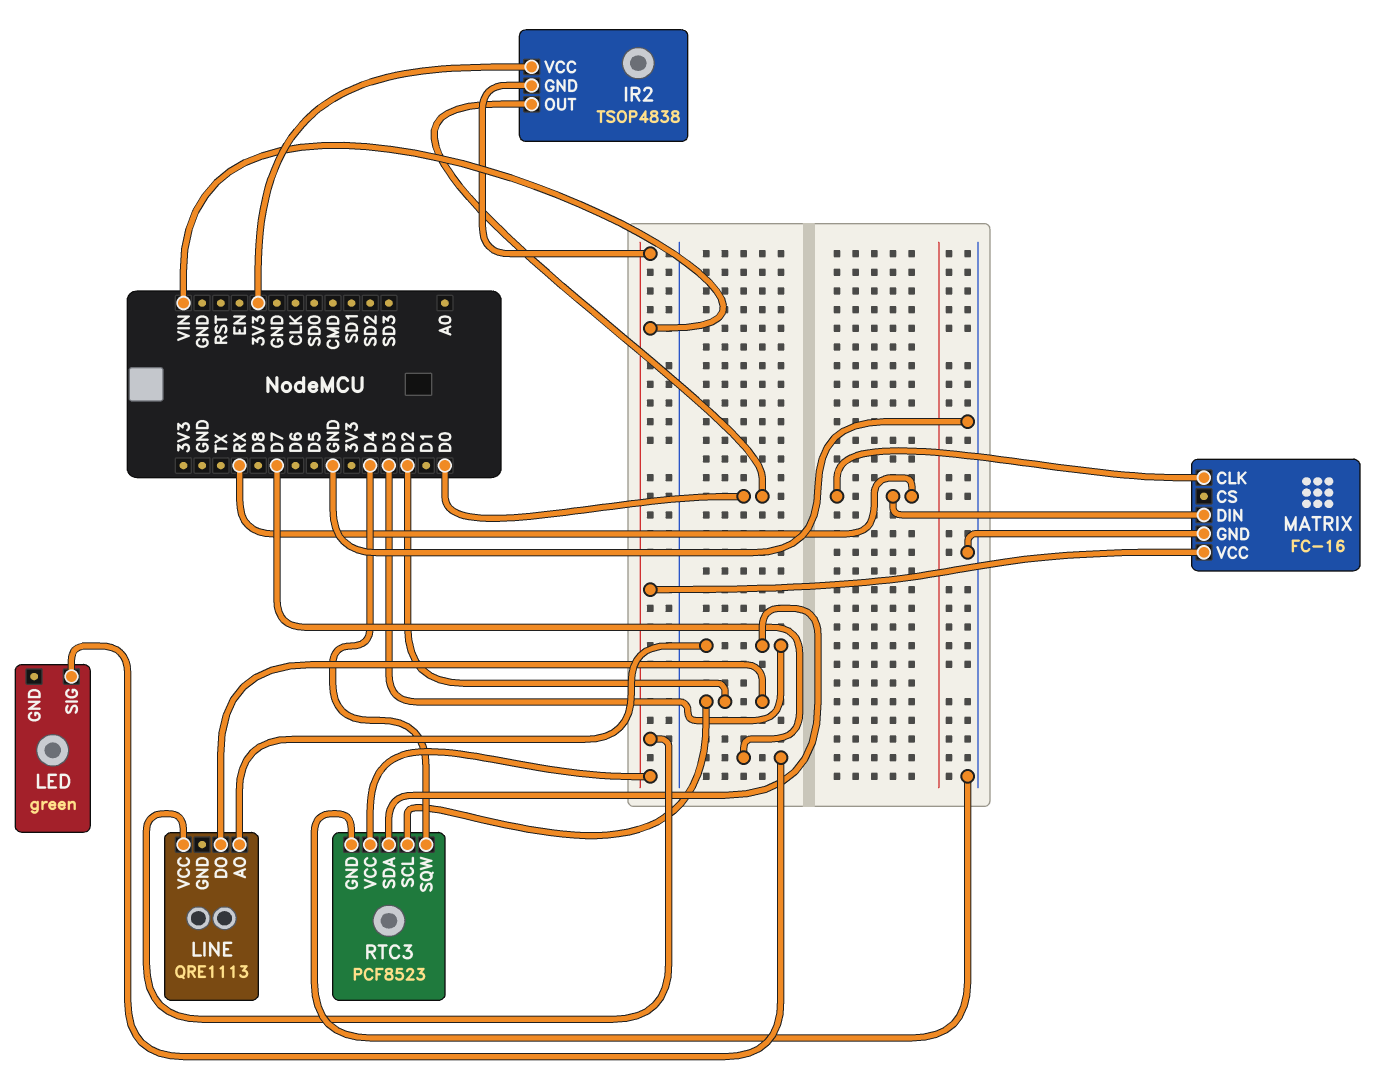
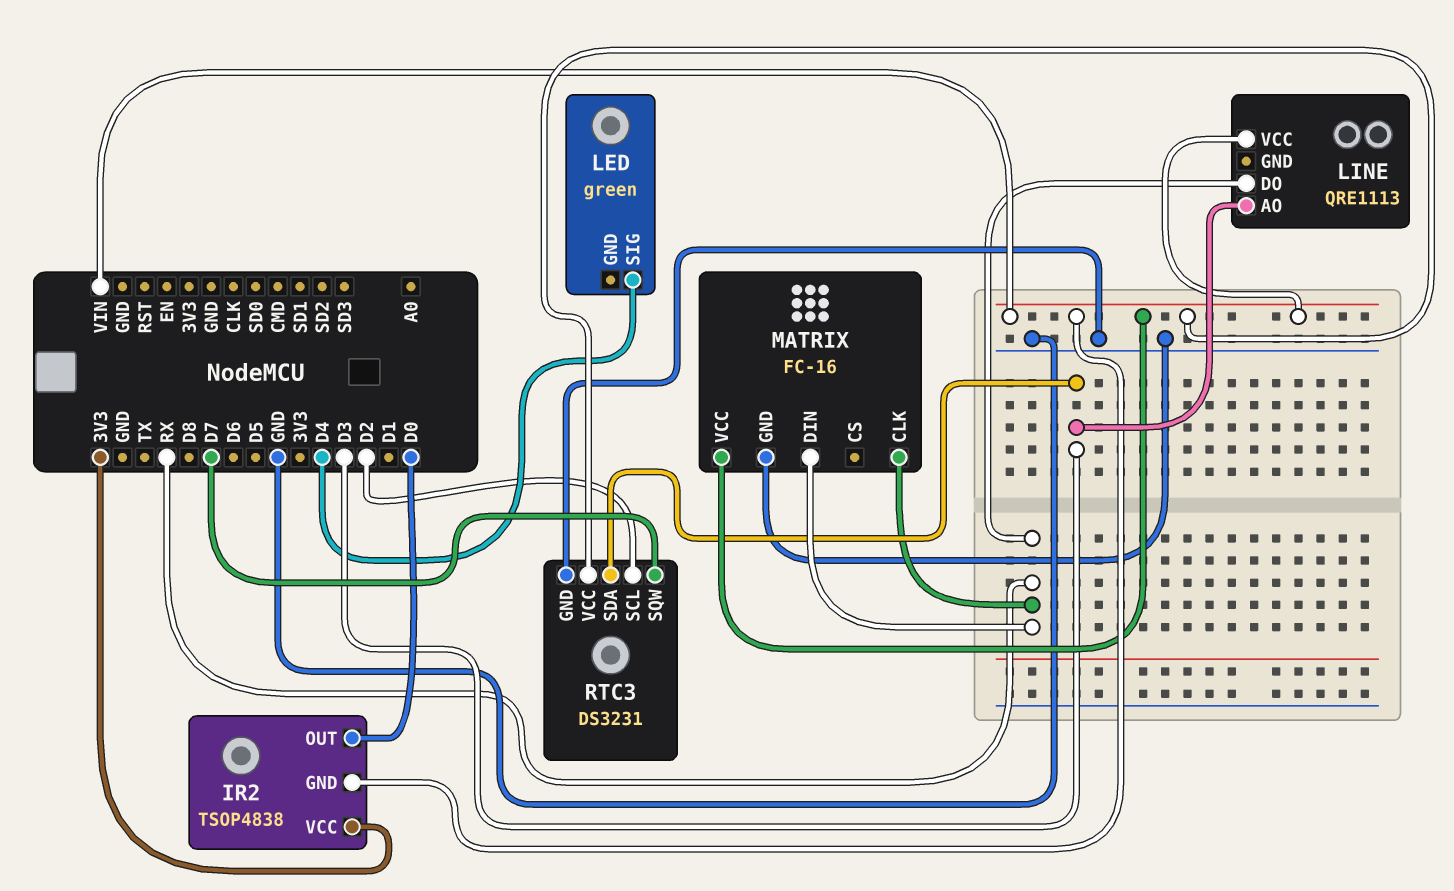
LED pin SIG: D7 -> D4
LINE pin DO: D2 -> RX
RTC3: PCF8523 -> DS3231
RTC3 pin SQW: D4 -> D7

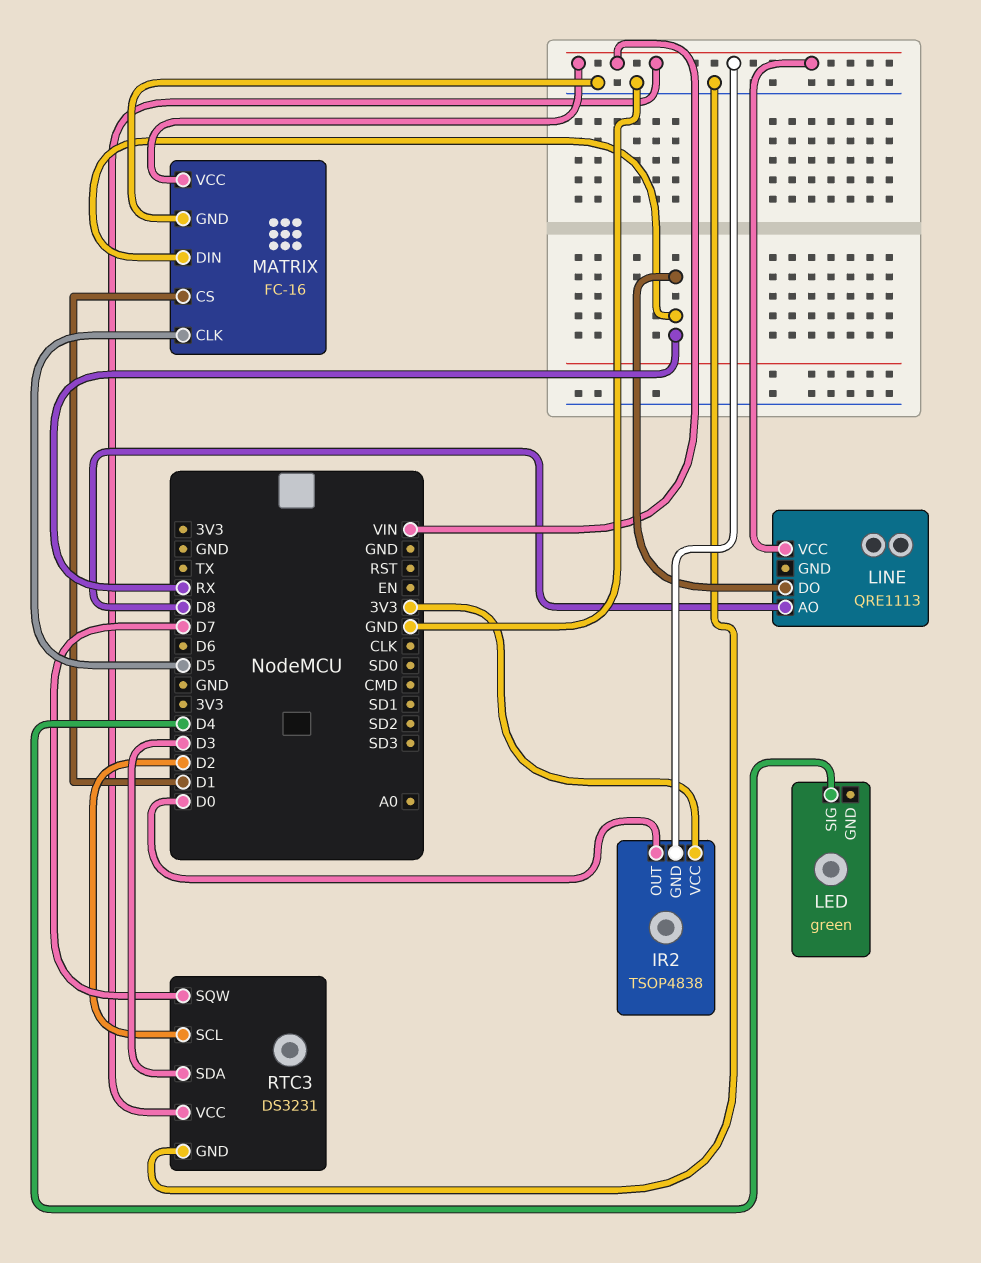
LINE pin AO: D3 -> D8
MATRIX pin CLK: RX -> D5
MATRIX pin CS: none -> D1

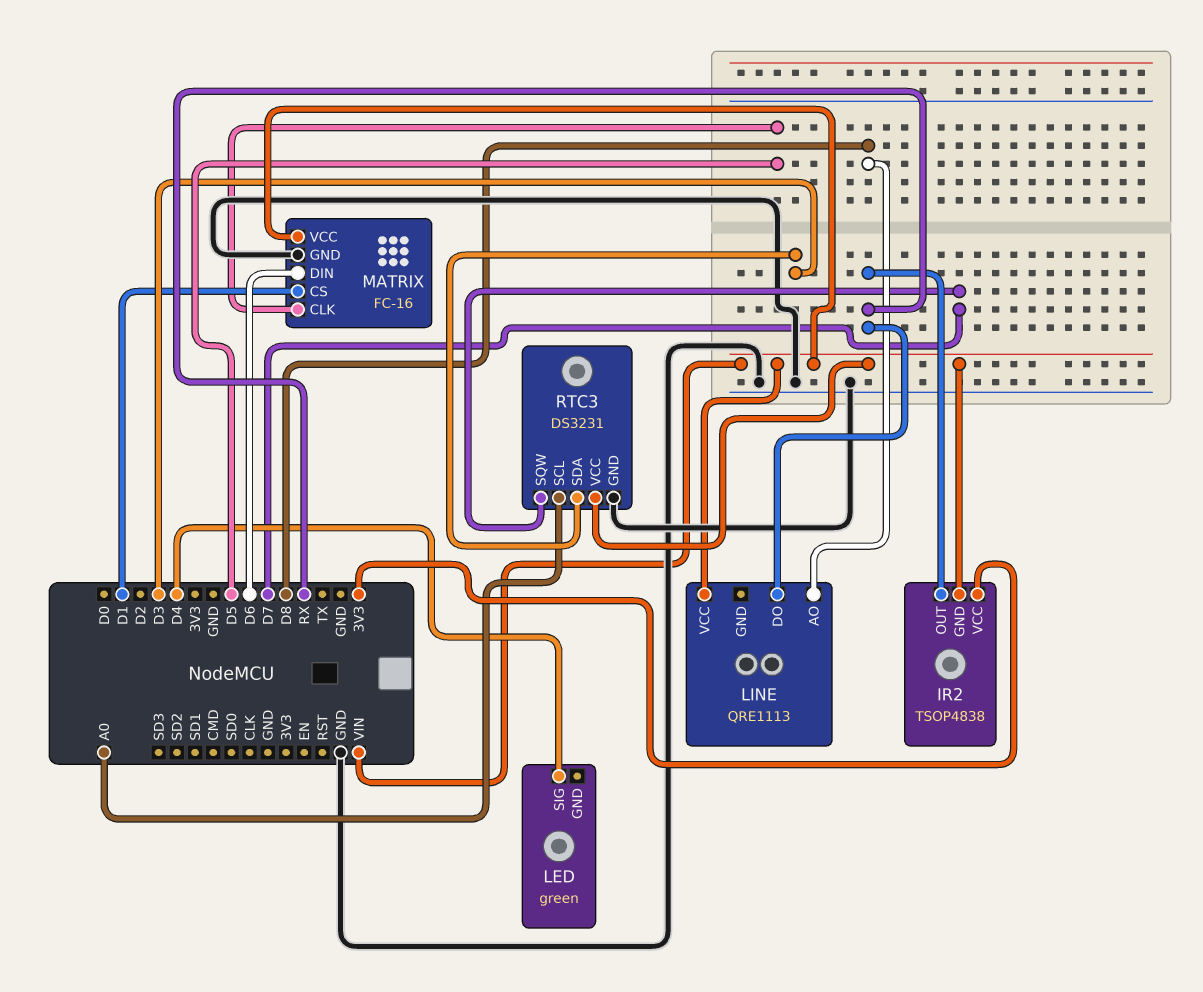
IR2 pin OUT: D0 -> RX
MATRIX pin DIN: RX -> D6
RTC3 pin SCL: D2 -> A0

